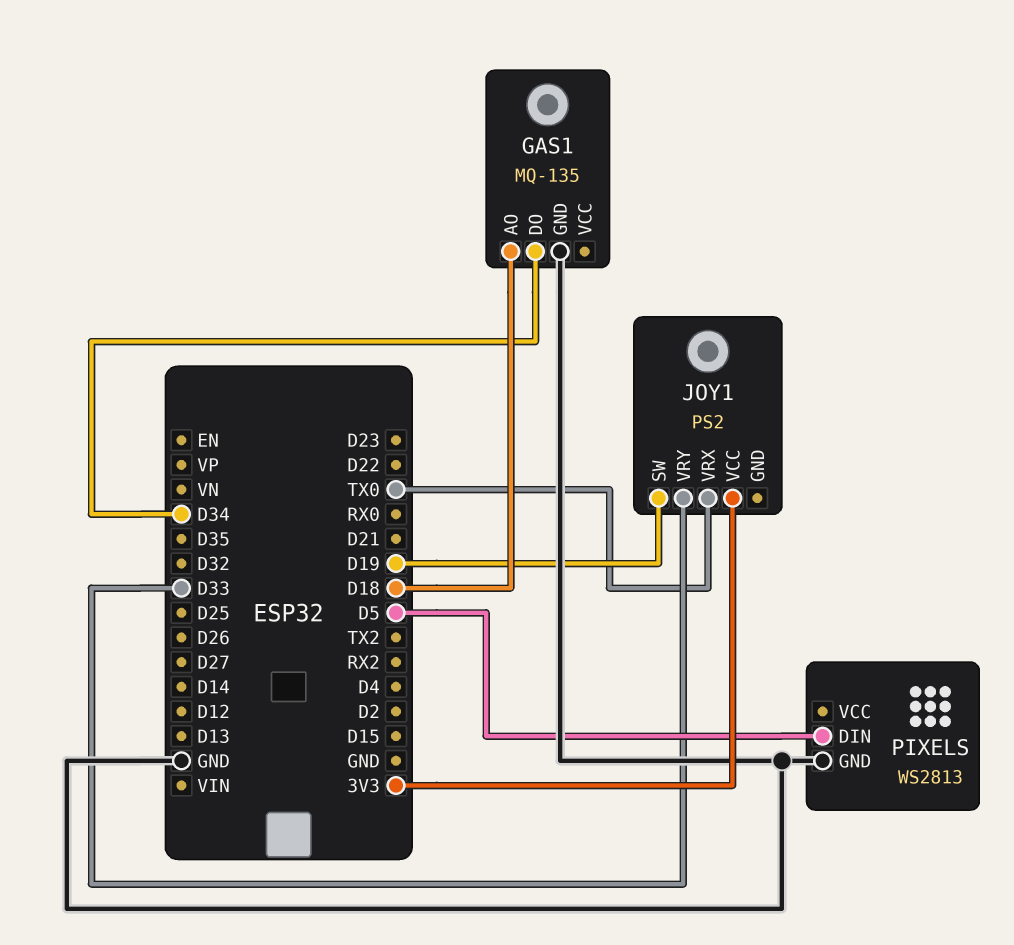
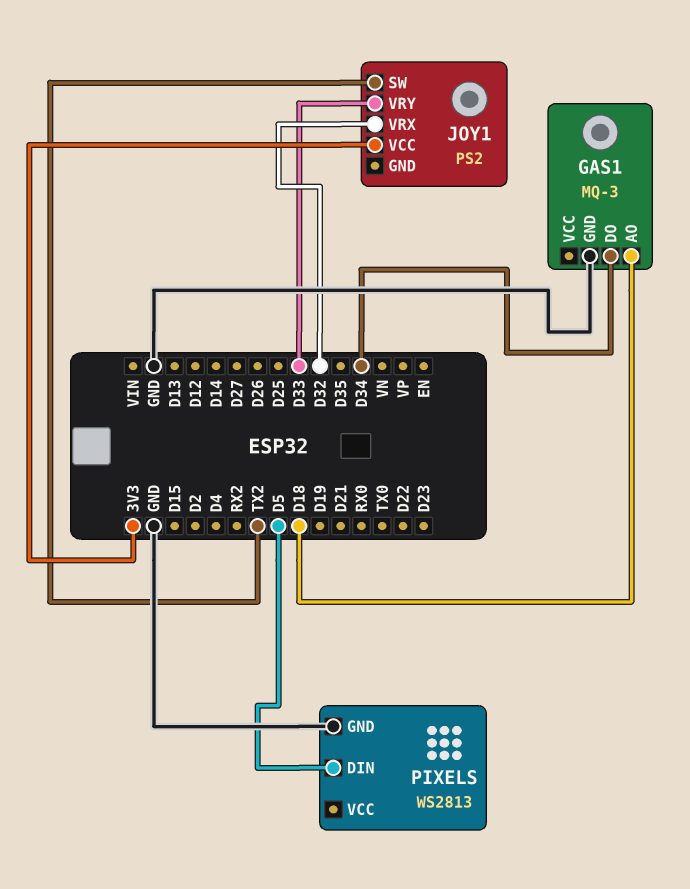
GAS1: MQ-135 -> MQ-3
JOY1 pin SW: D19 -> TX2
JOY1 pin VRX: TX0 -> D32

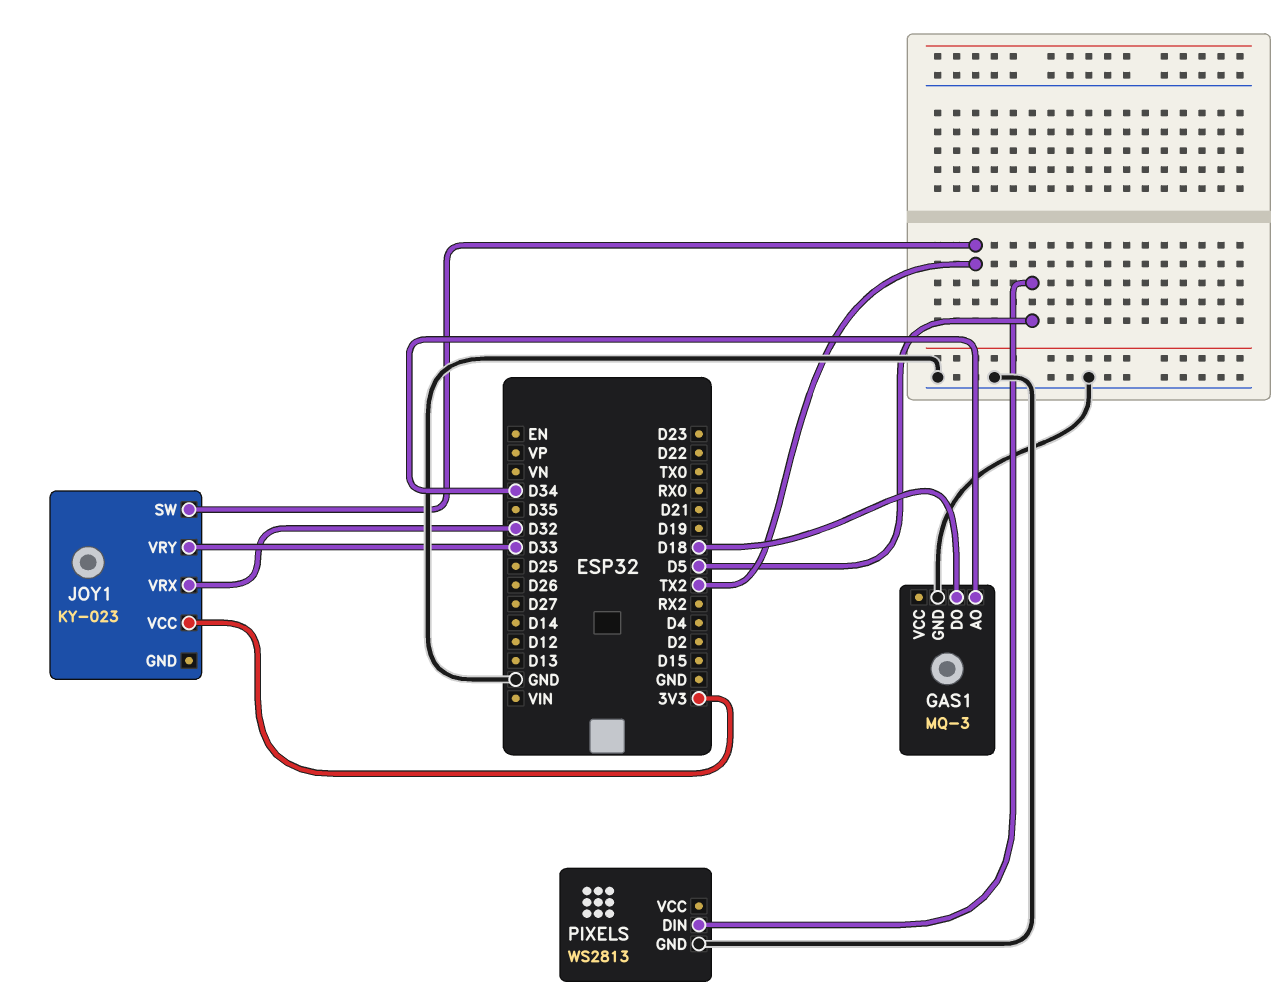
GAS1 pin AO: D18 -> D34
GAS1 pin DO: D34 -> D18
JOY1: PS2 -> KY-023

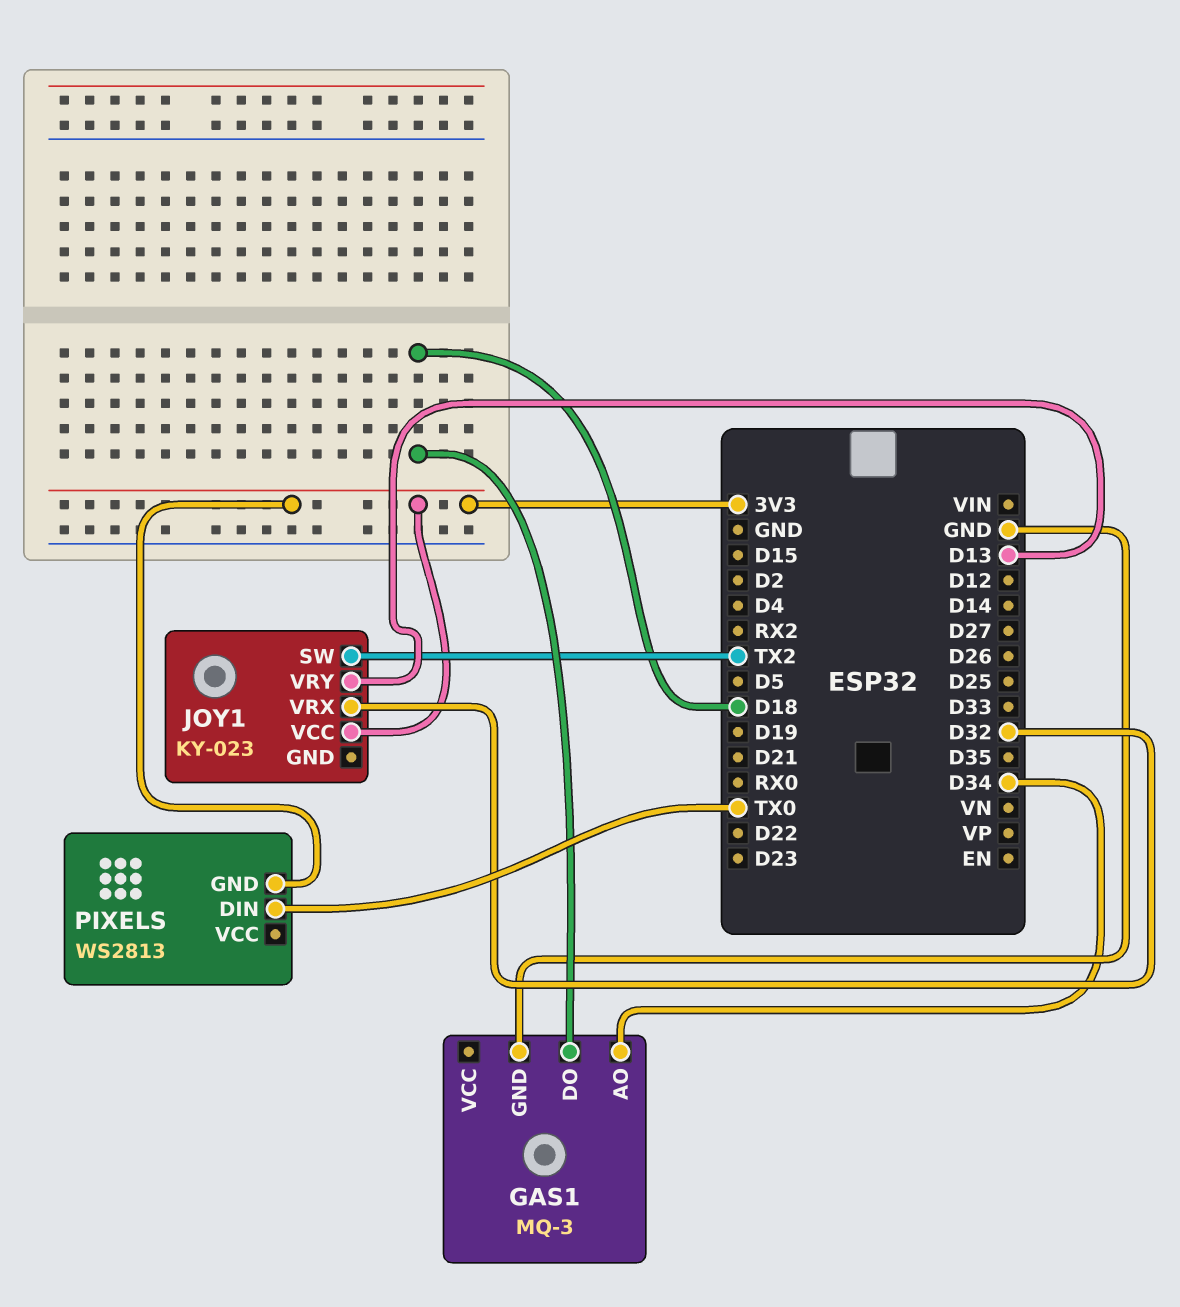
JOY1 pin VRY: D33 -> D13
PIXELS pin DIN: D5 -> TX0
PIXELS pin GND: GND -> 3V3

